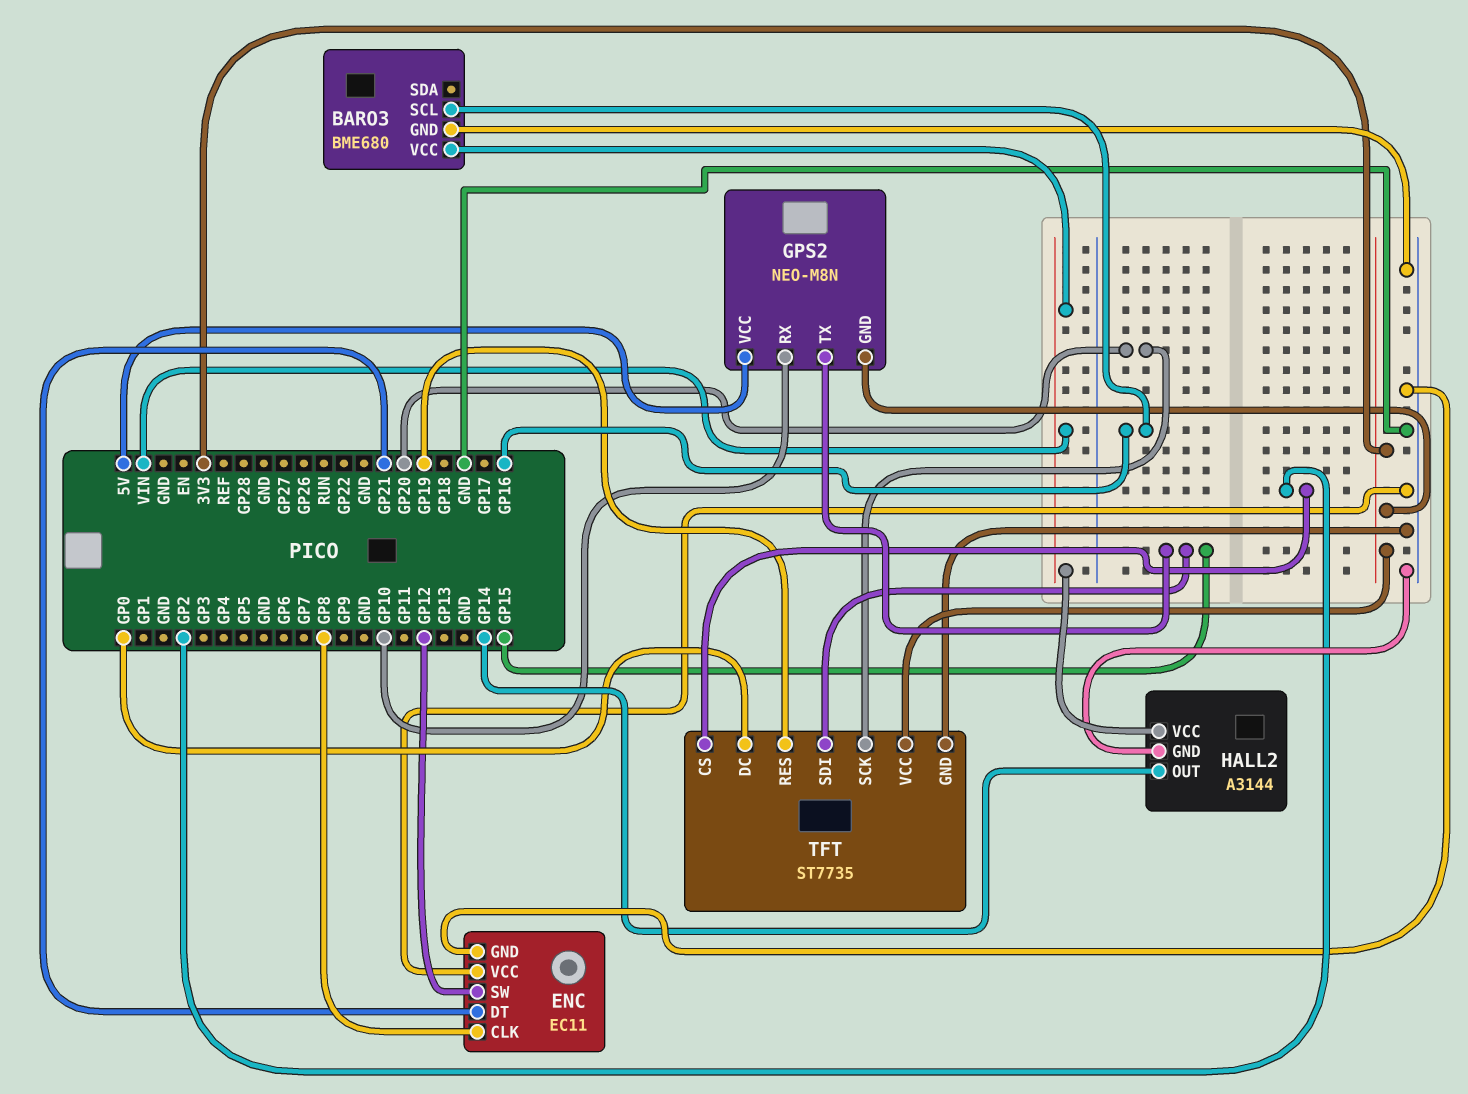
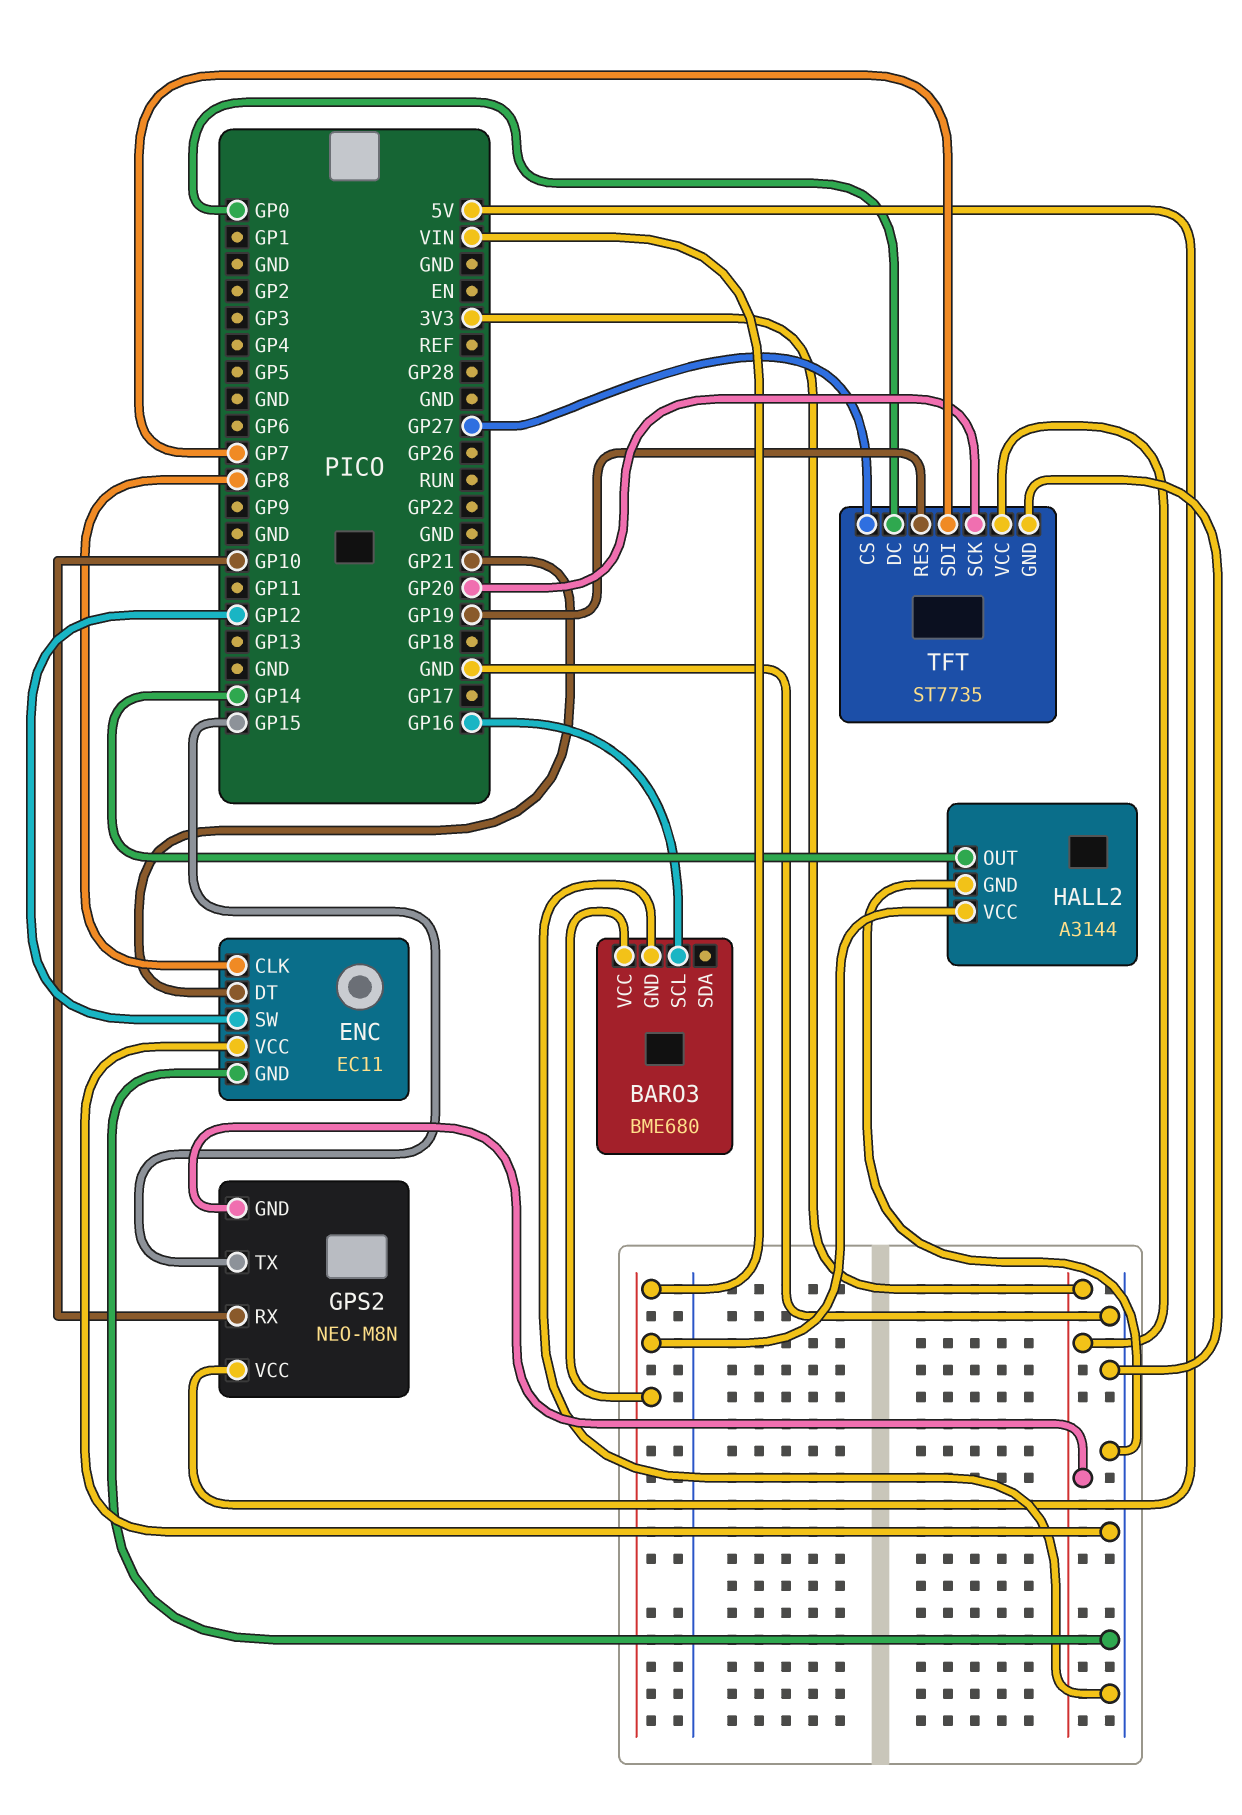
TFT pin CS: GP2 -> GP27
TFT pin SDI: GP15 -> GP7

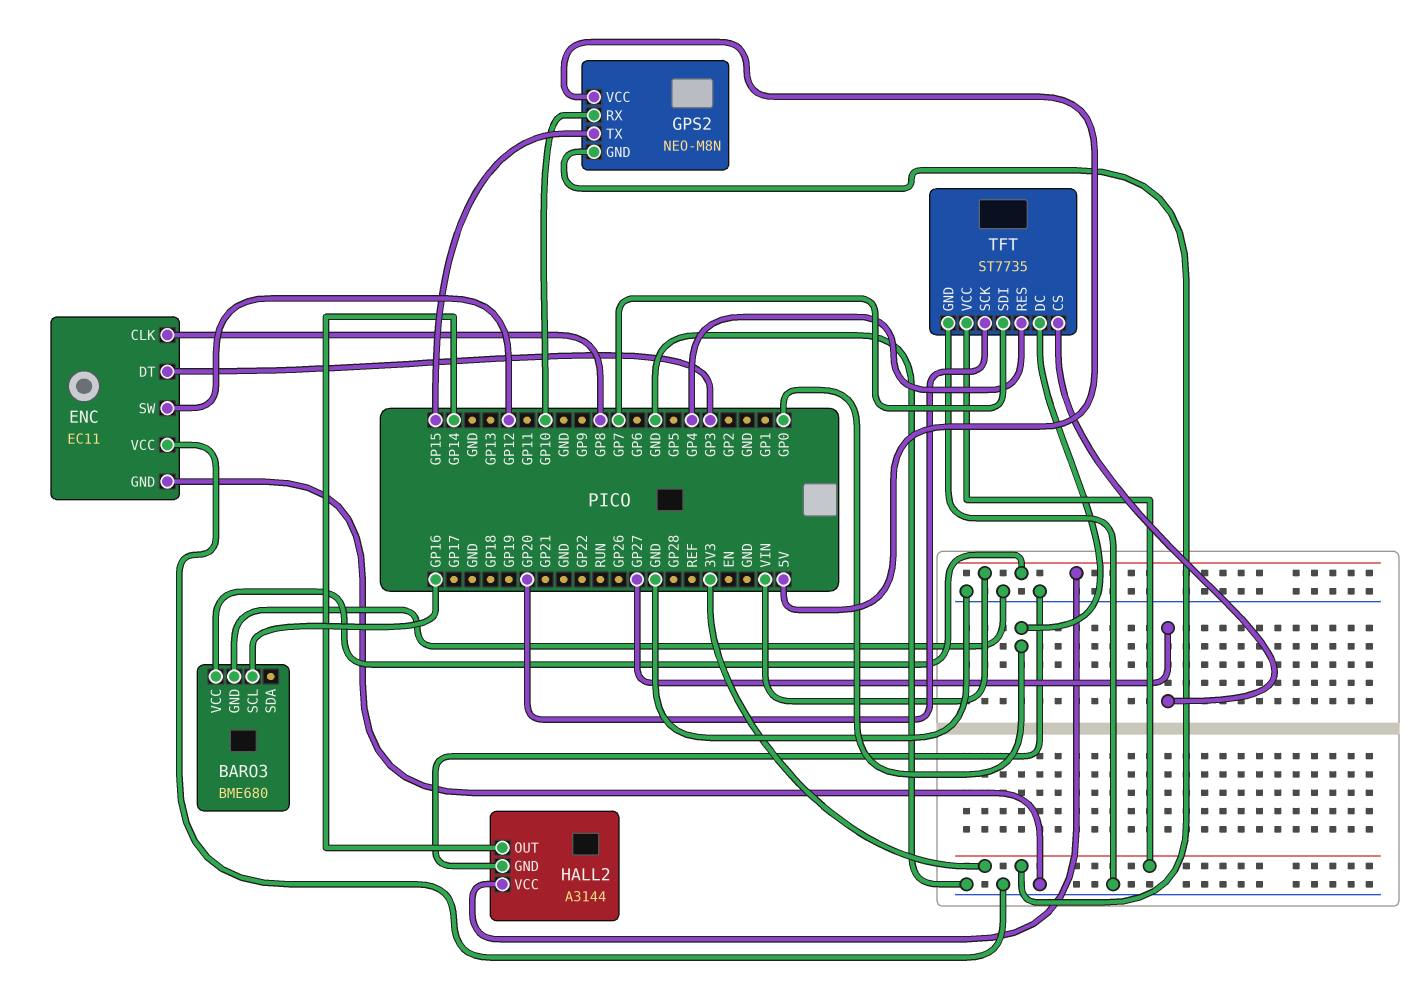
ENC pin DT: GP21 -> GP3
TFT pin RES: GP19 -> GP4

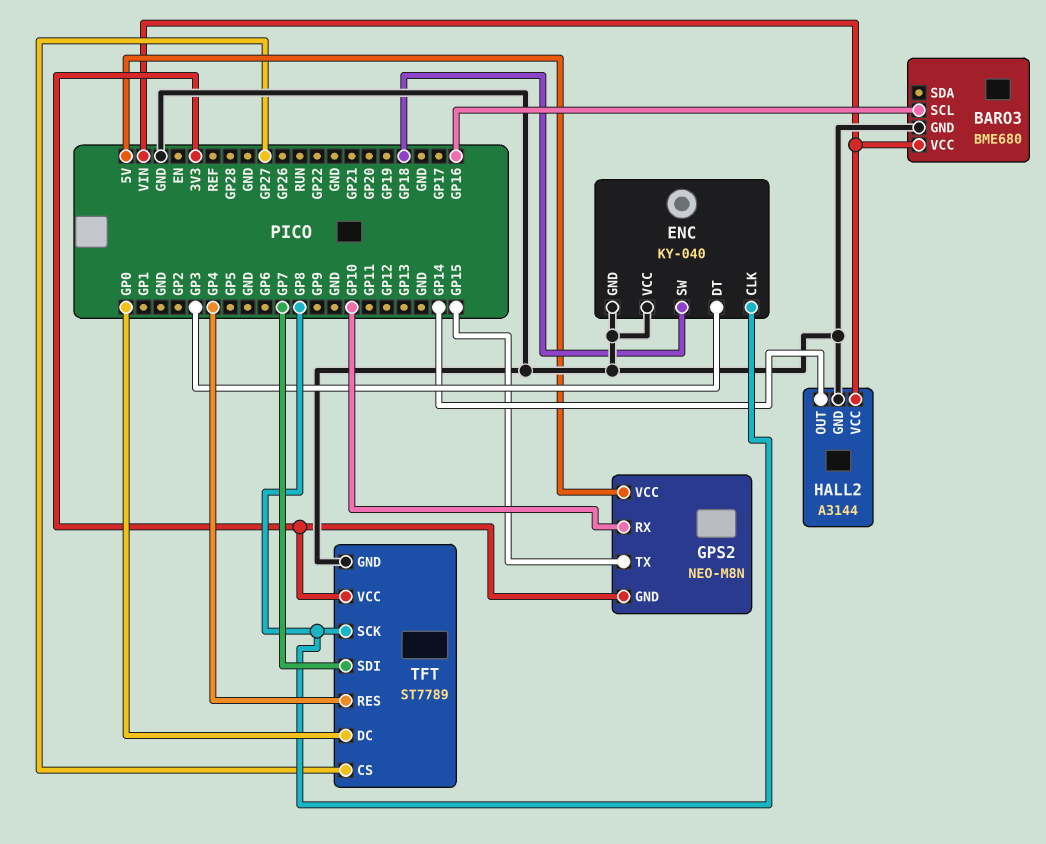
ENC: EC11 -> KY-040
ENC pin SW: GP12 -> GP18
TFT: ST7735 -> ST7789
TFT pin SCK: GP20 -> GP8

